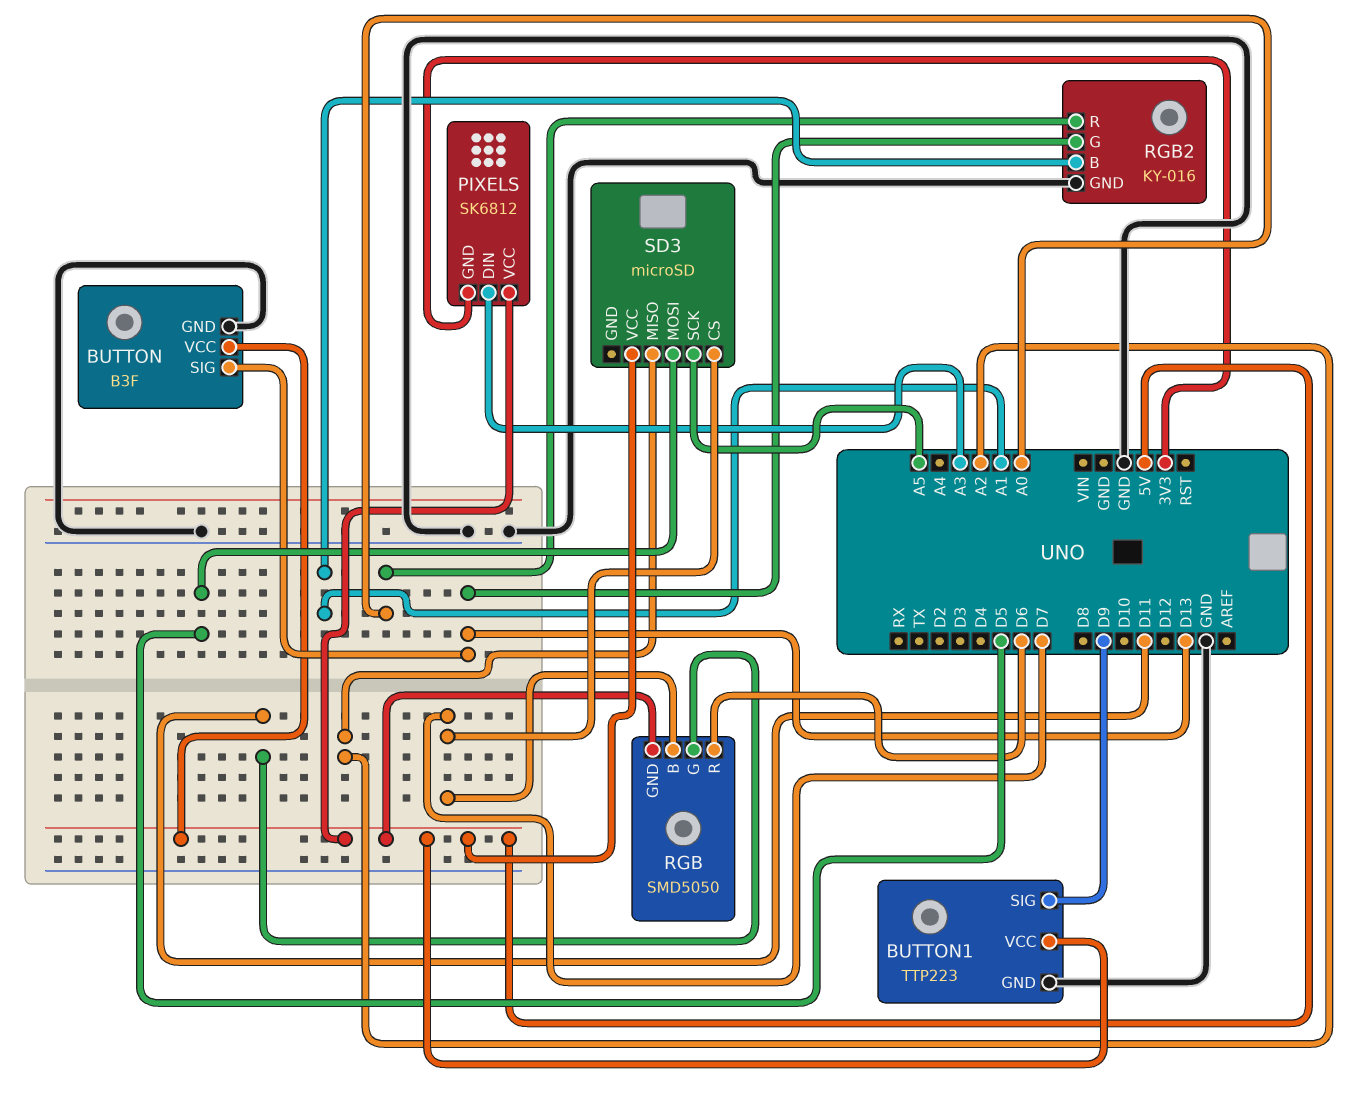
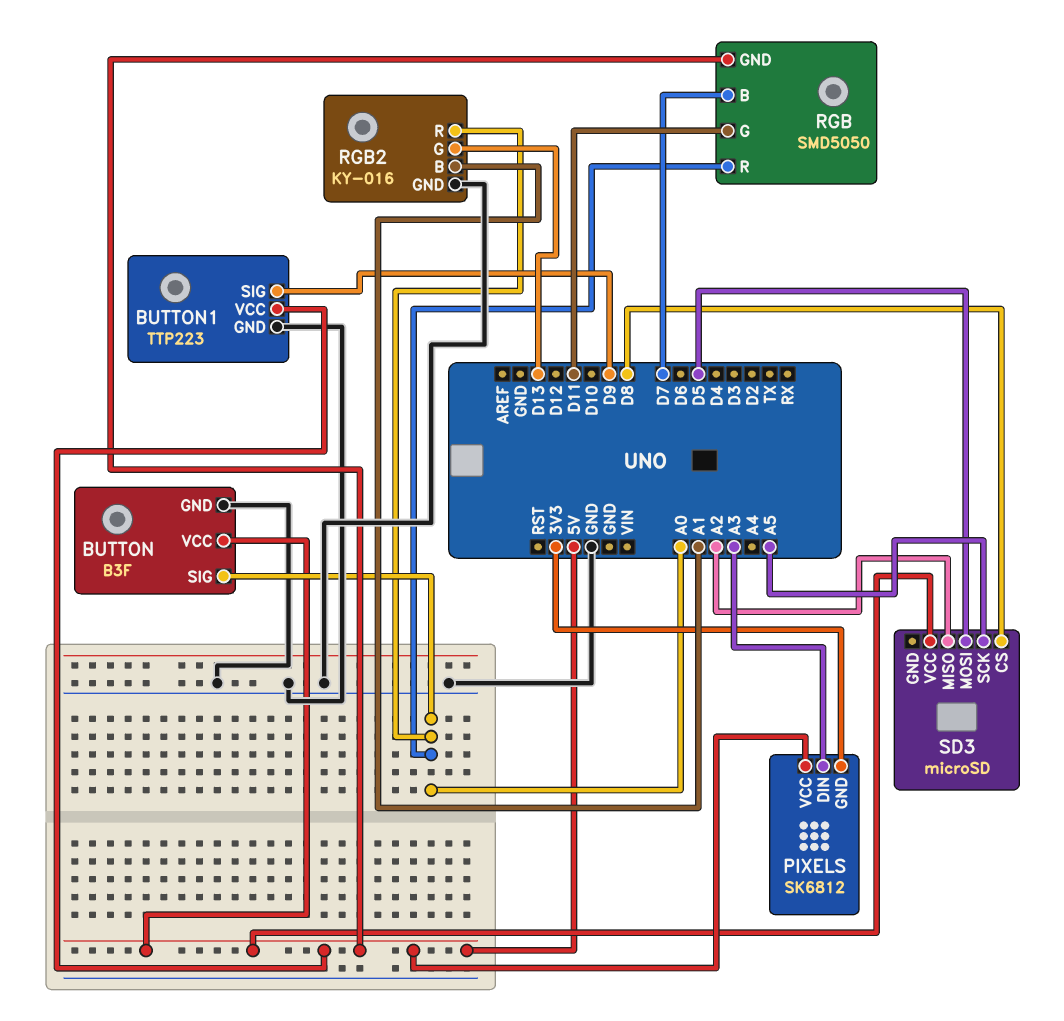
BUTTON pin SIG: D13 -> A0
RGB pin R: D6 -> A0
SD3 pin CS: D7 -> D8

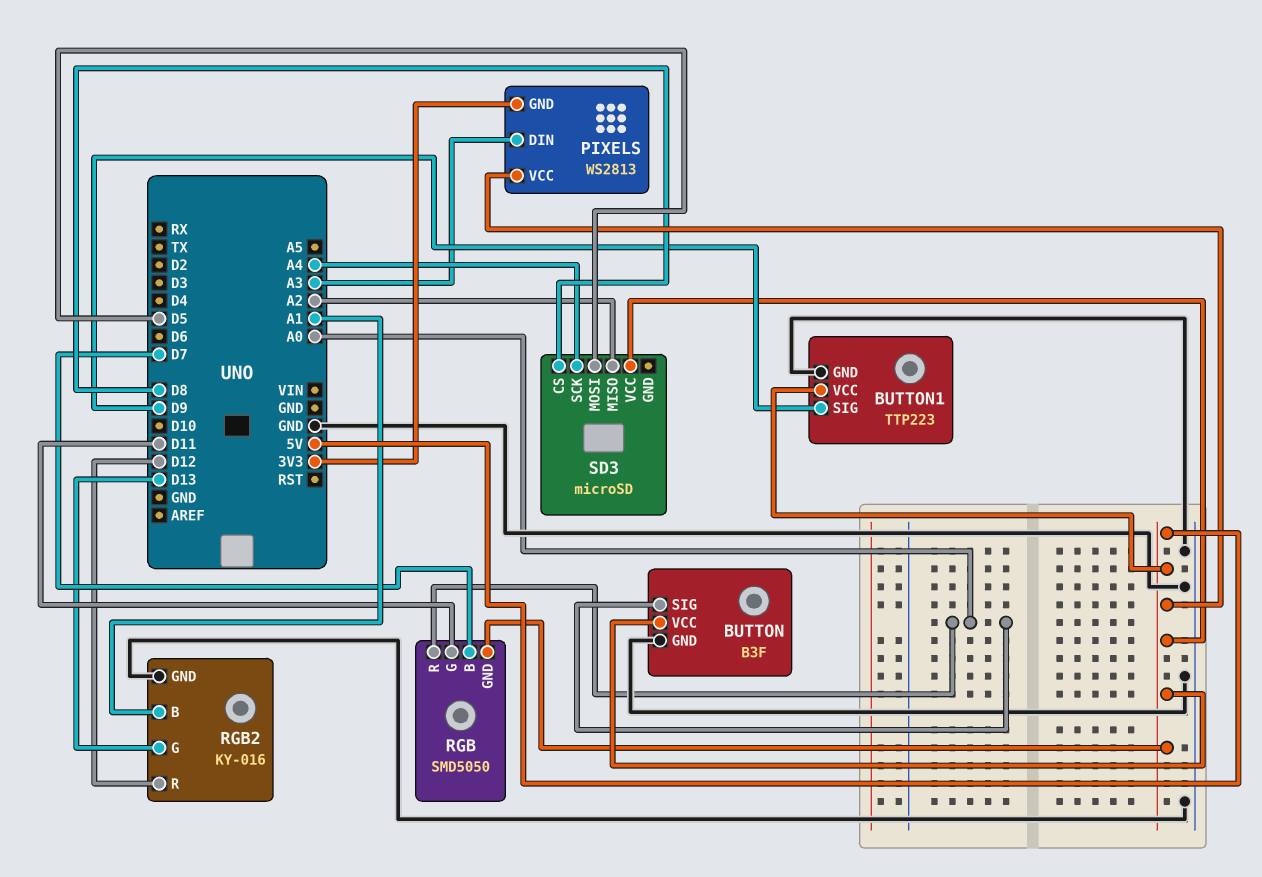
PIXELS: SK6812 -> WS2813
RGB2 pin R: A0 -> D12
SD3 pin SCK: A5 -> A4

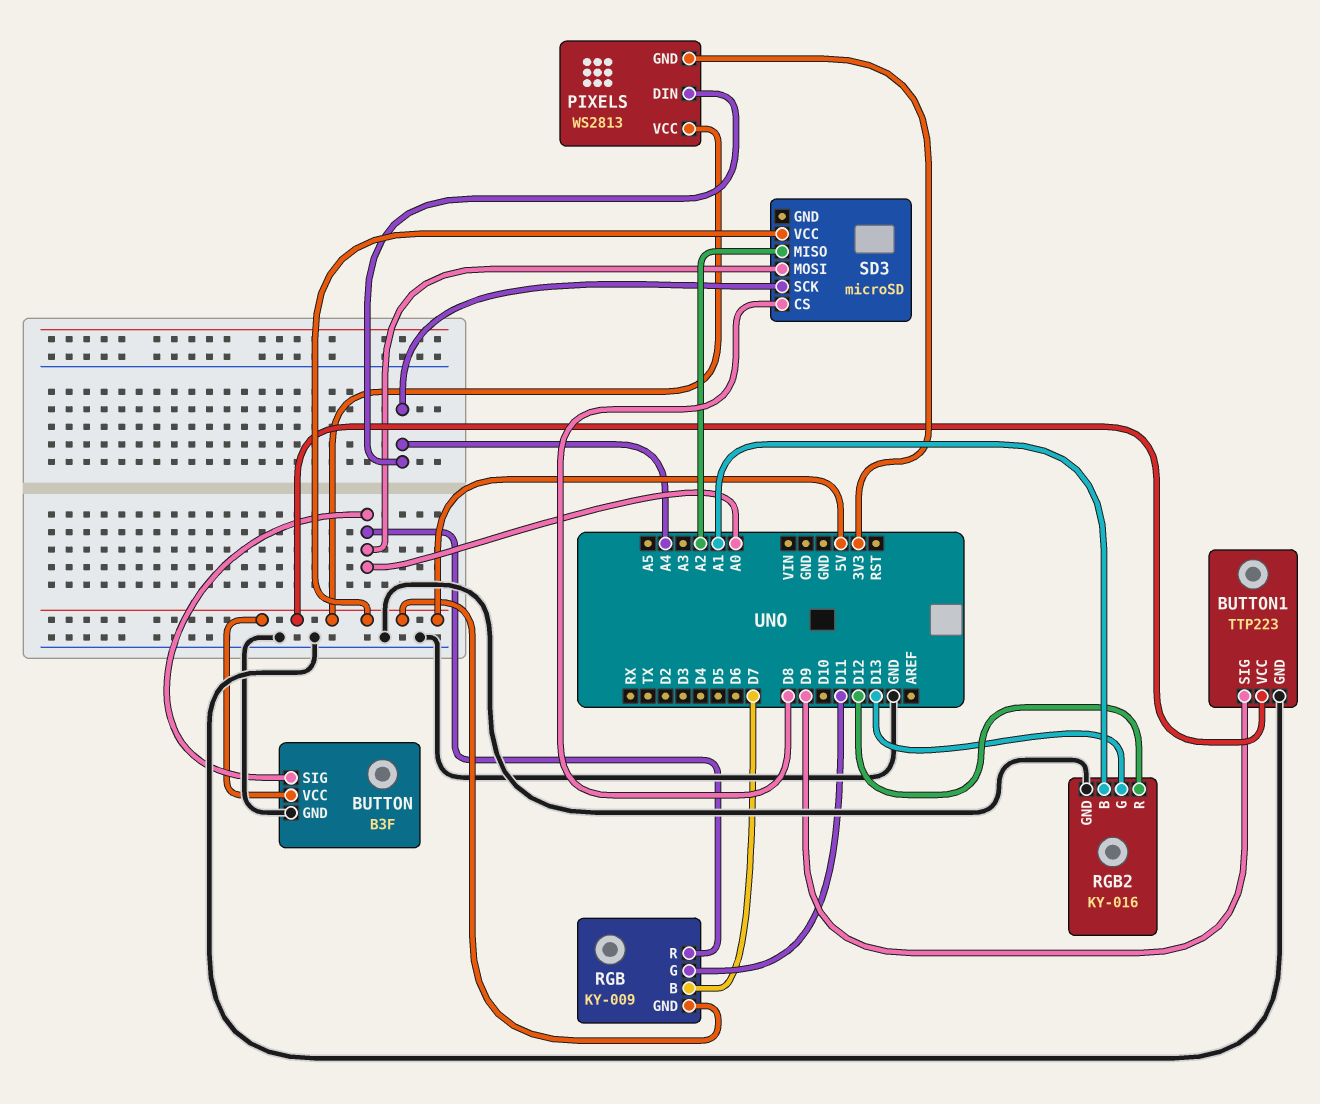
PIXELS pin DIN: A3 -> A4
RGB: SMD5050 -> KY-009
SD3 pin MOSI: D5 -> A0

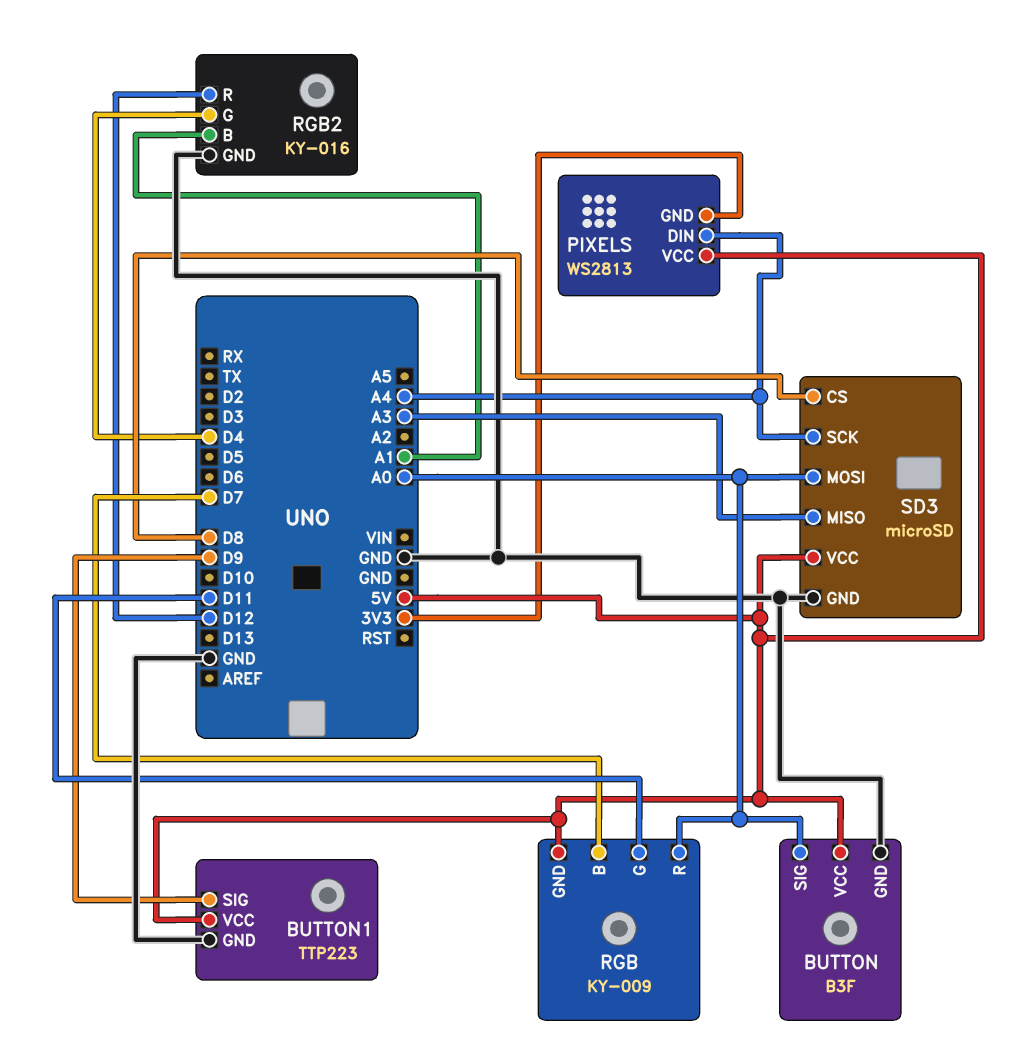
RGB2 pin G: D13 -> D4
SD3 pin GND: none -> GND
SD3 pin MISO: A2 -> A3

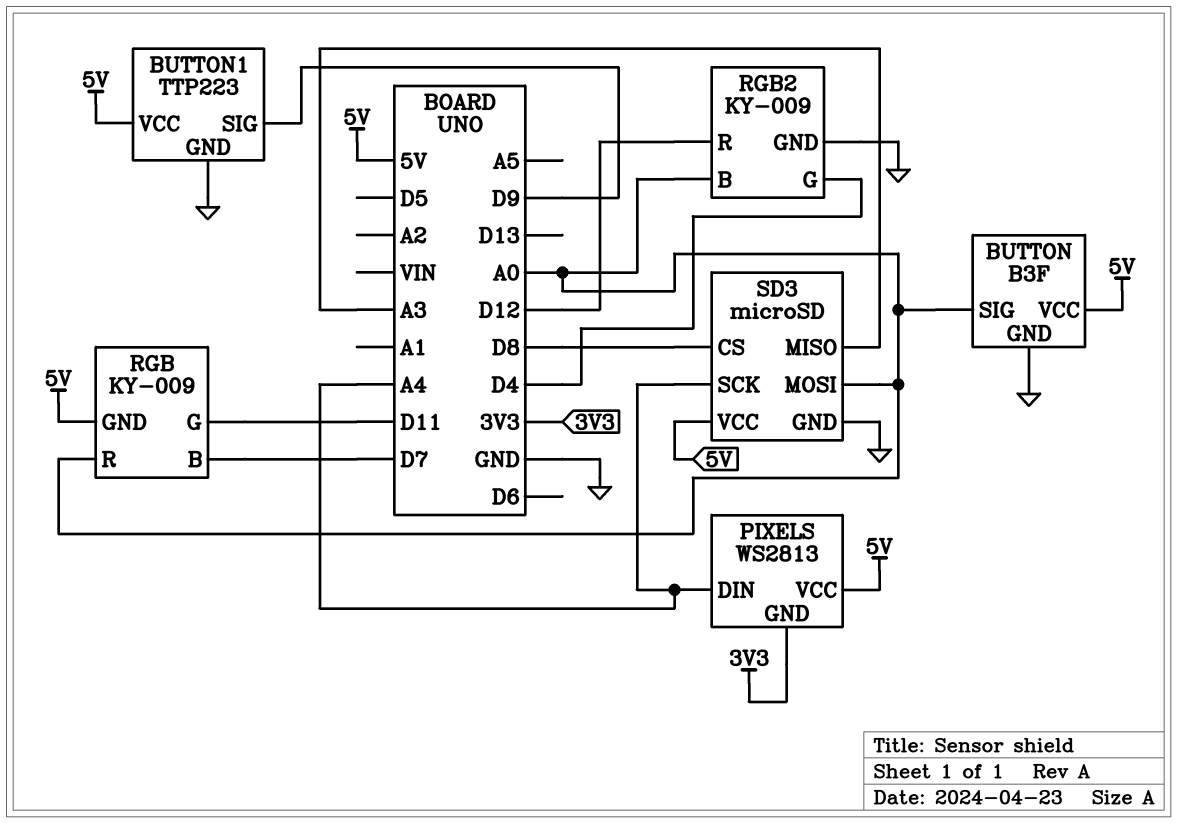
RGB2: KY-016 -> KY-009
RGB2 pin B: A1 -> A0

